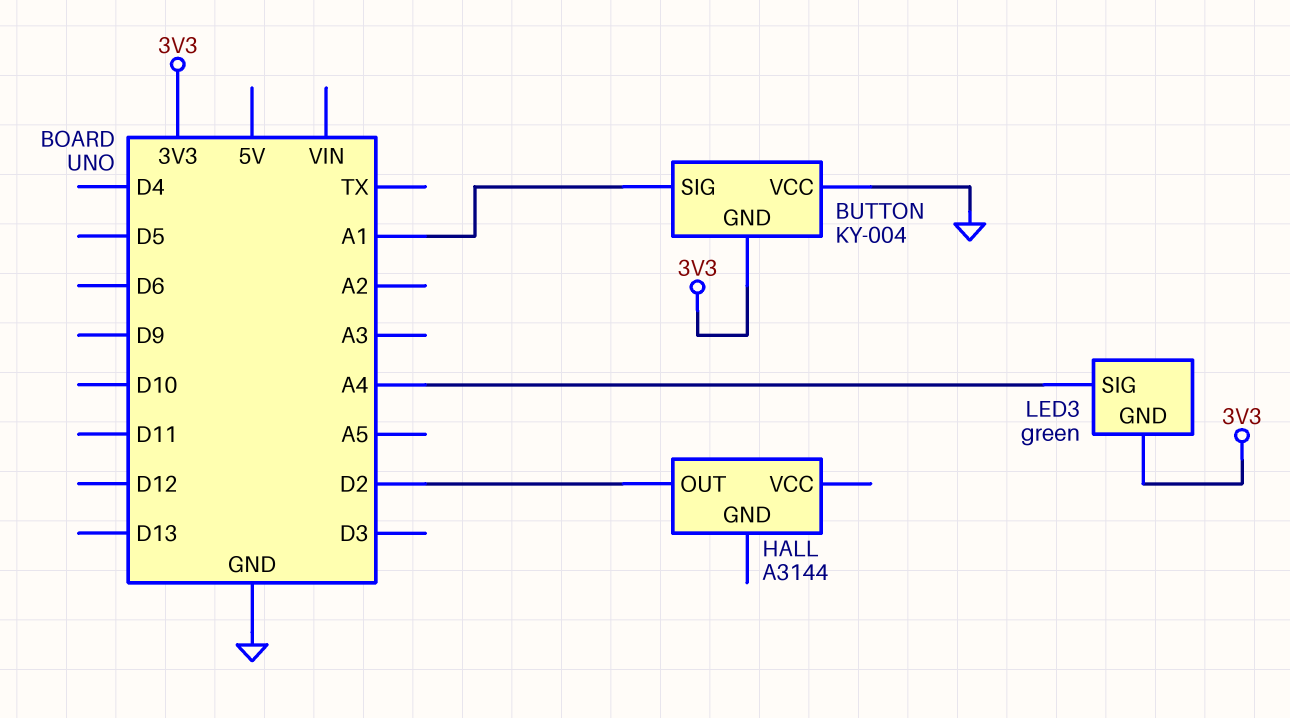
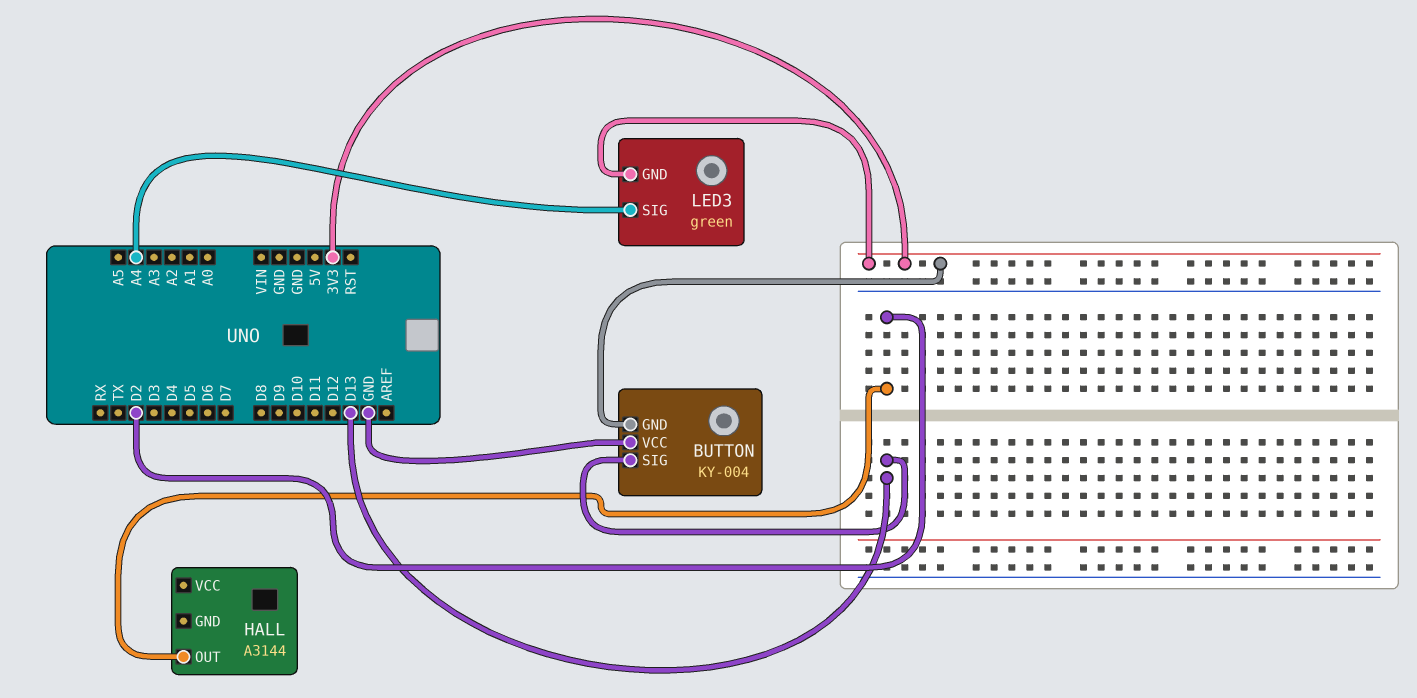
BUTTON pin SIG: A1 -> D13

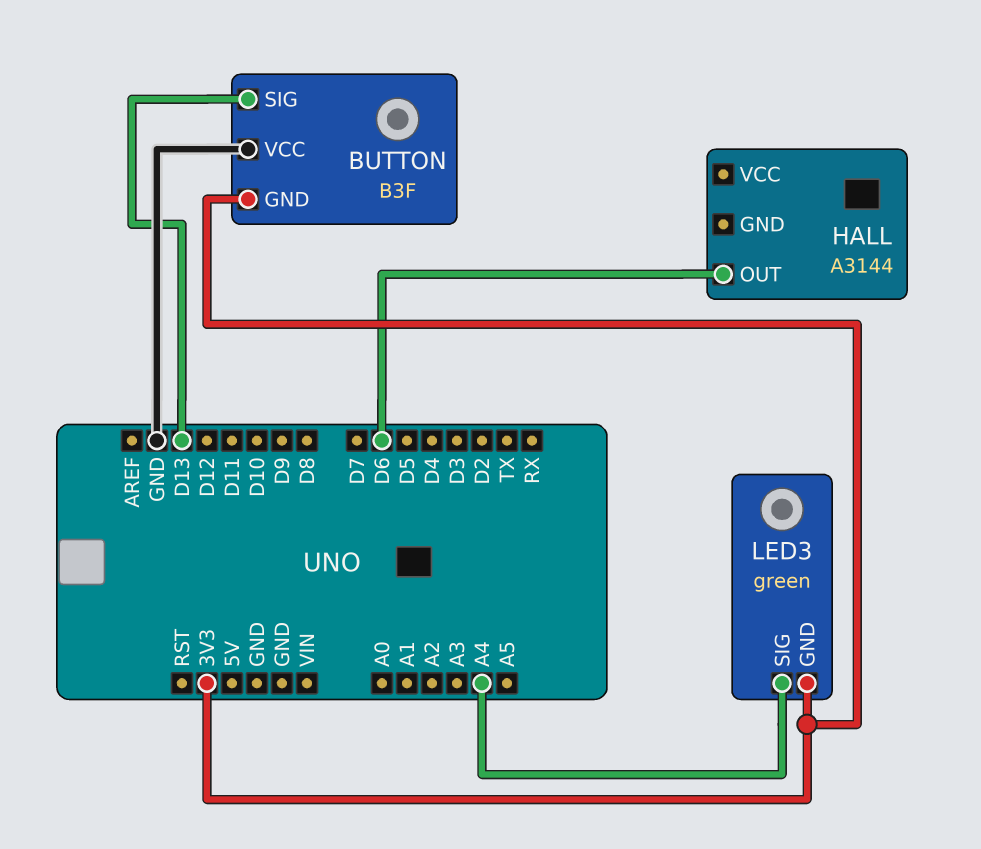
BUTTON: KY-004 -> B3F
HALL pin OUT: D2 -> D6

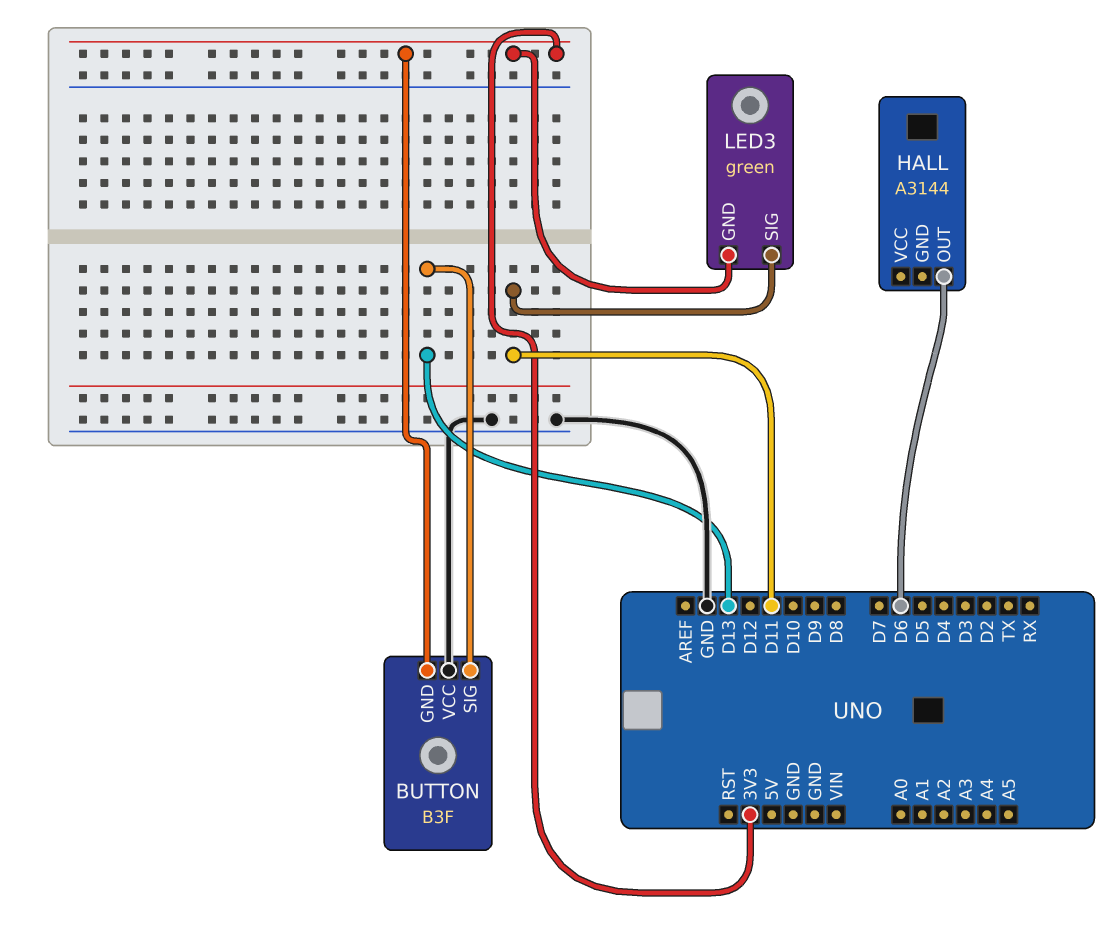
LED3 pin SIG: A4 -> D11

